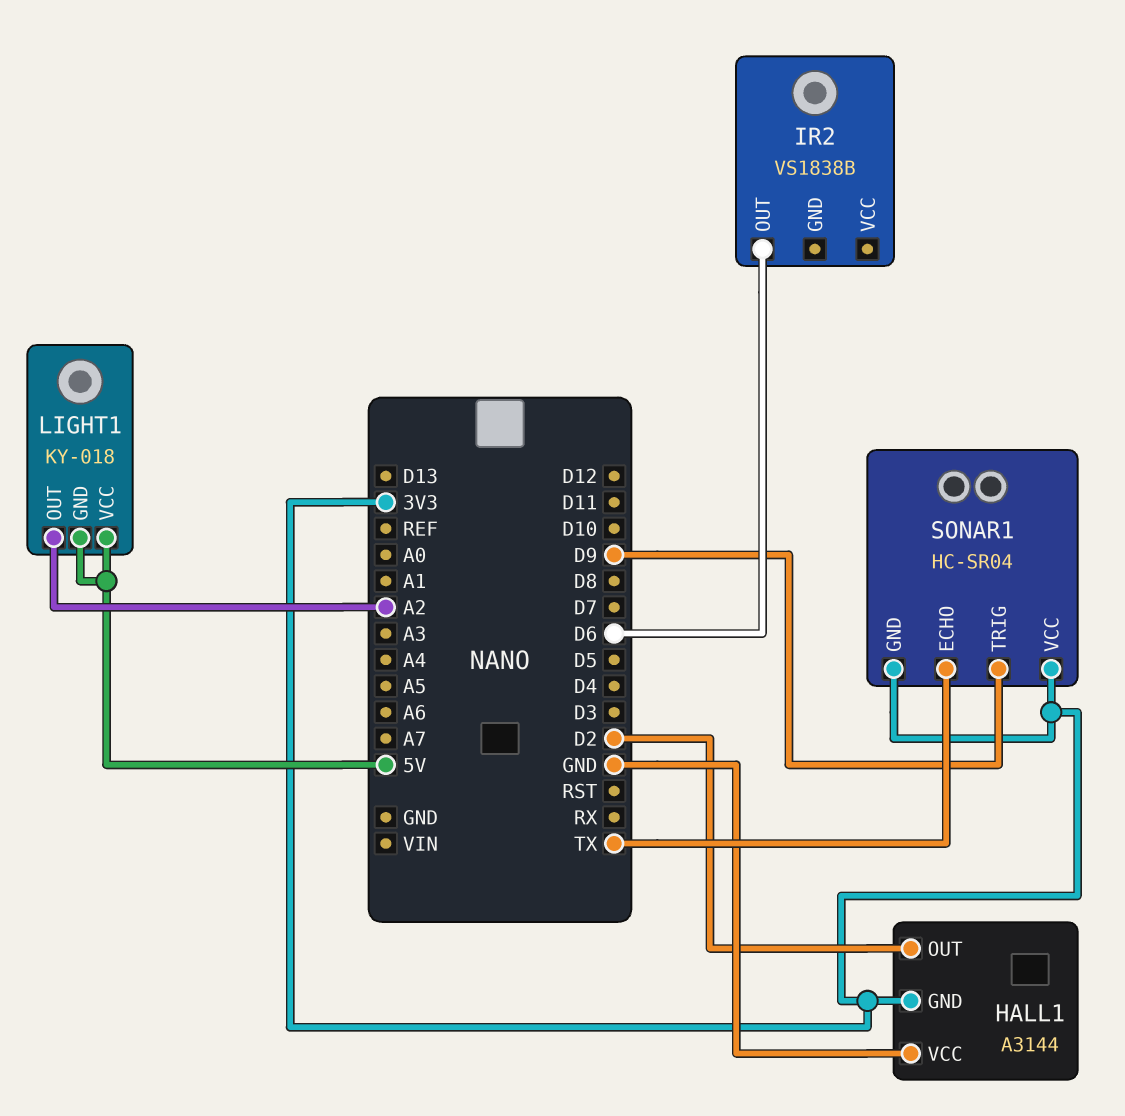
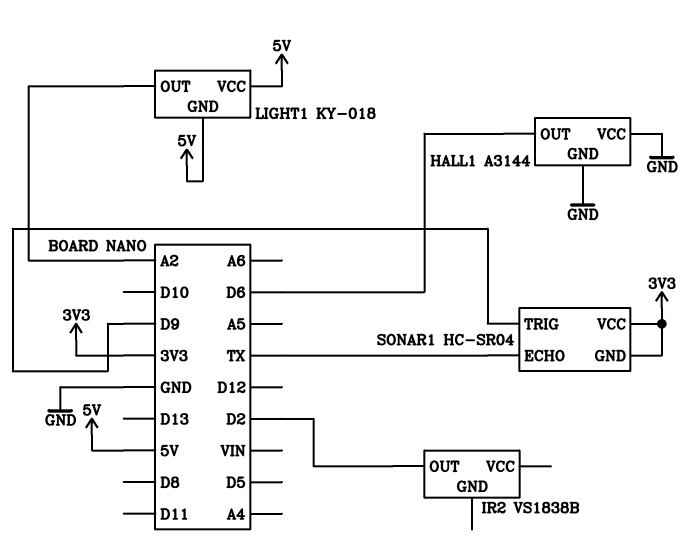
HALL1 pin GND: 3V3 -> GND
HALL1 pin OUT: D2 -> D6
IR2 pin OUT: D6 -> D2

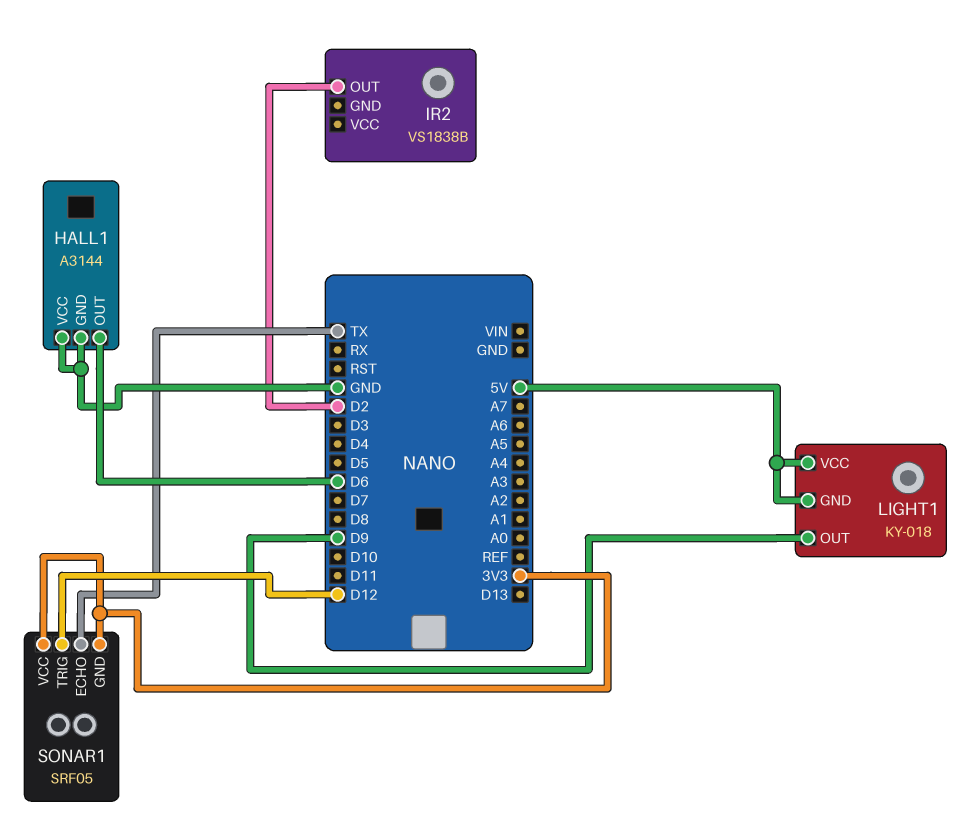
LIGHT1 pin OUT: A2 -> D9
SONAR1: HC-SR04 -> SRF05
SONAR1 pin TRIG: D9 -> D12

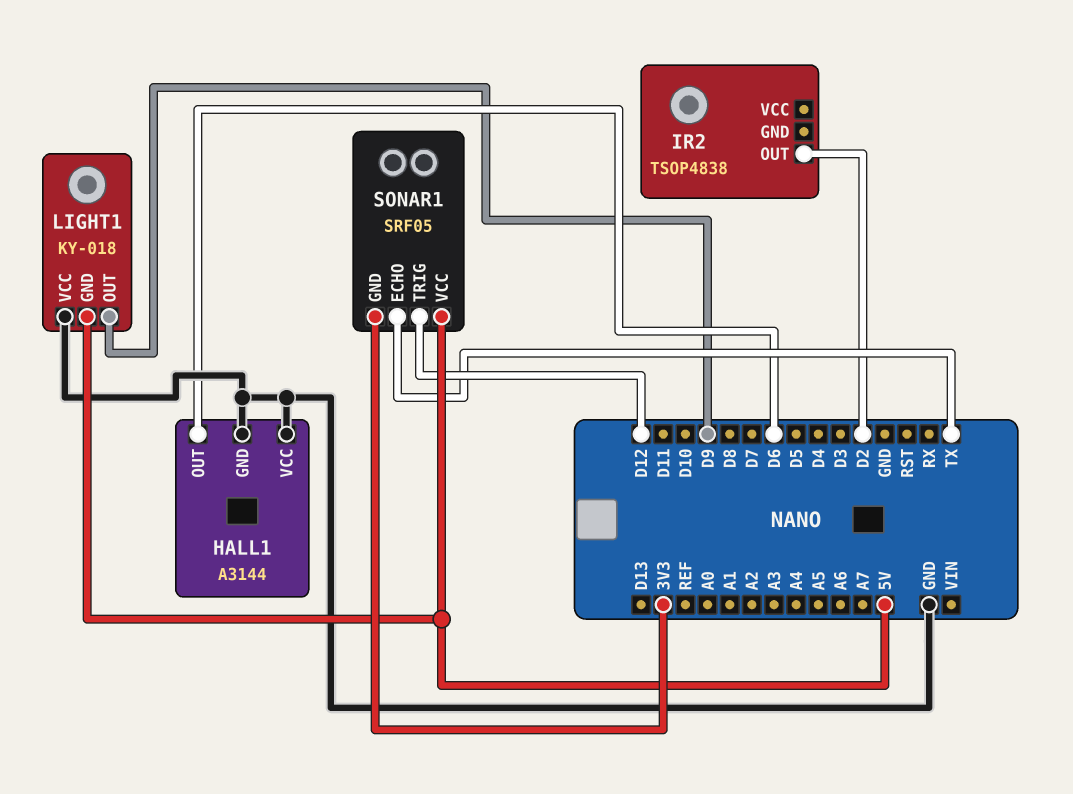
IR2: VS1838B -> TSOP4838
LIGHT1 pin VCC: 5V -> GND
SONAR1 pin VCC: 3V3 -> 5V

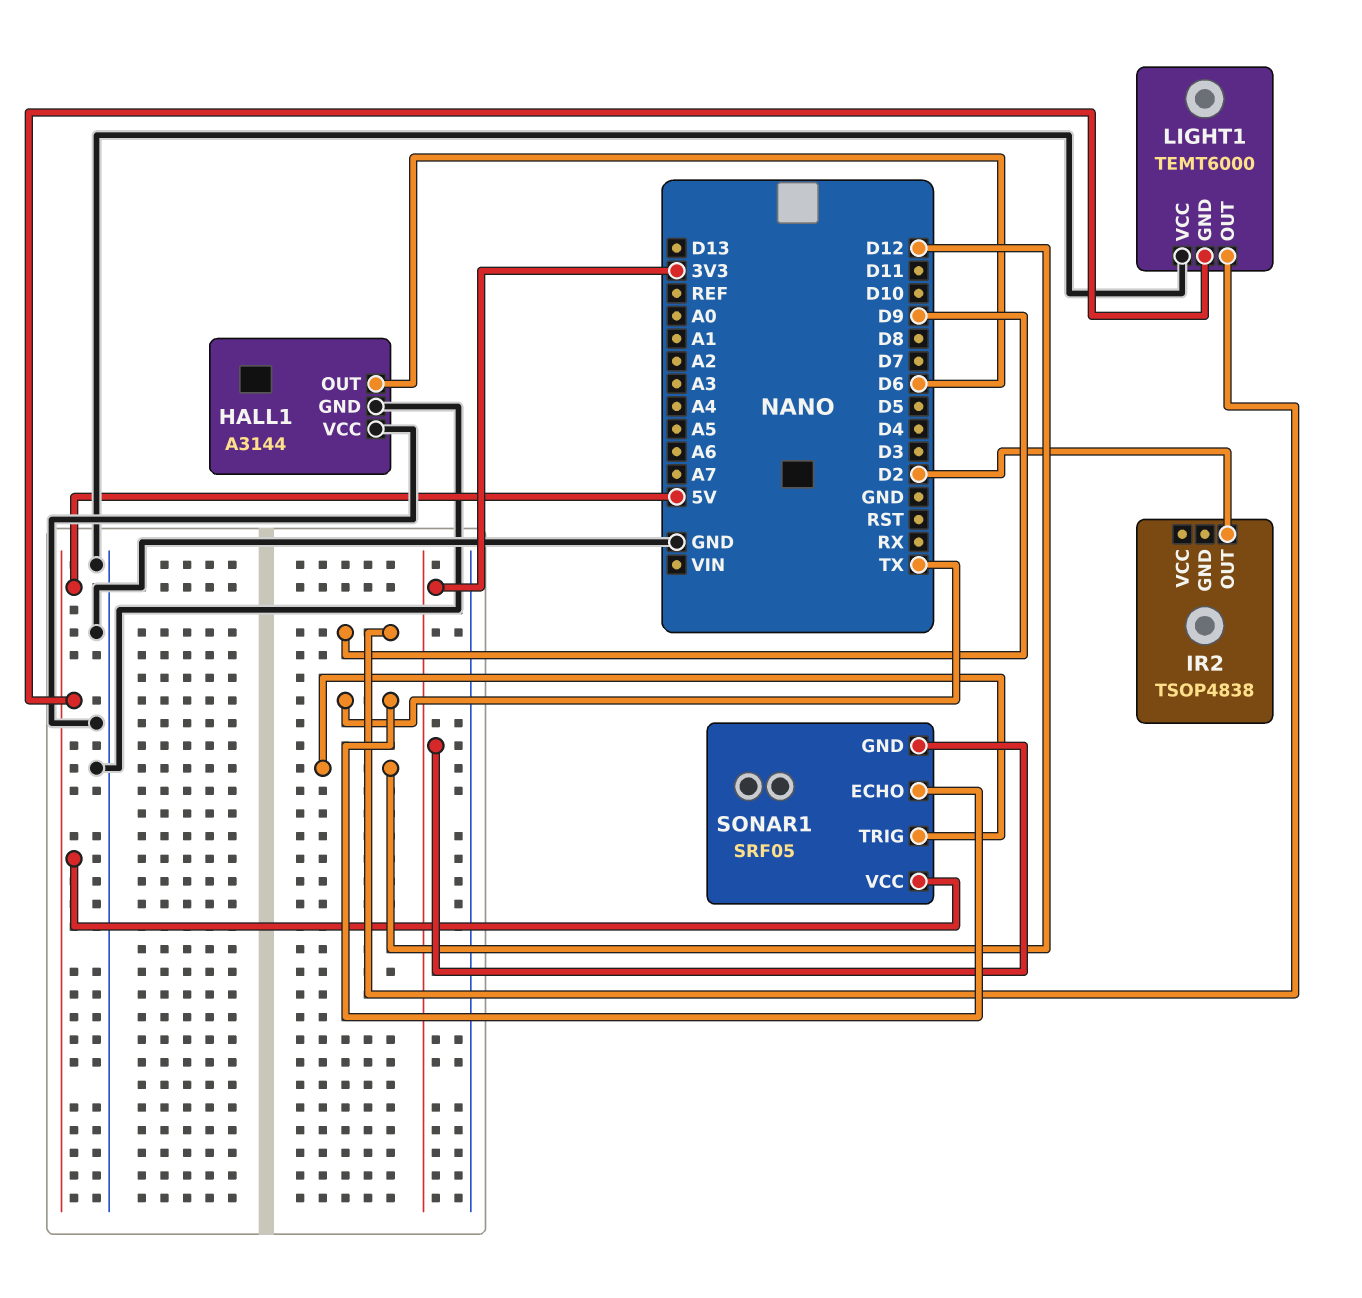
LIGHT1: KY-018 -> TEMT6000

